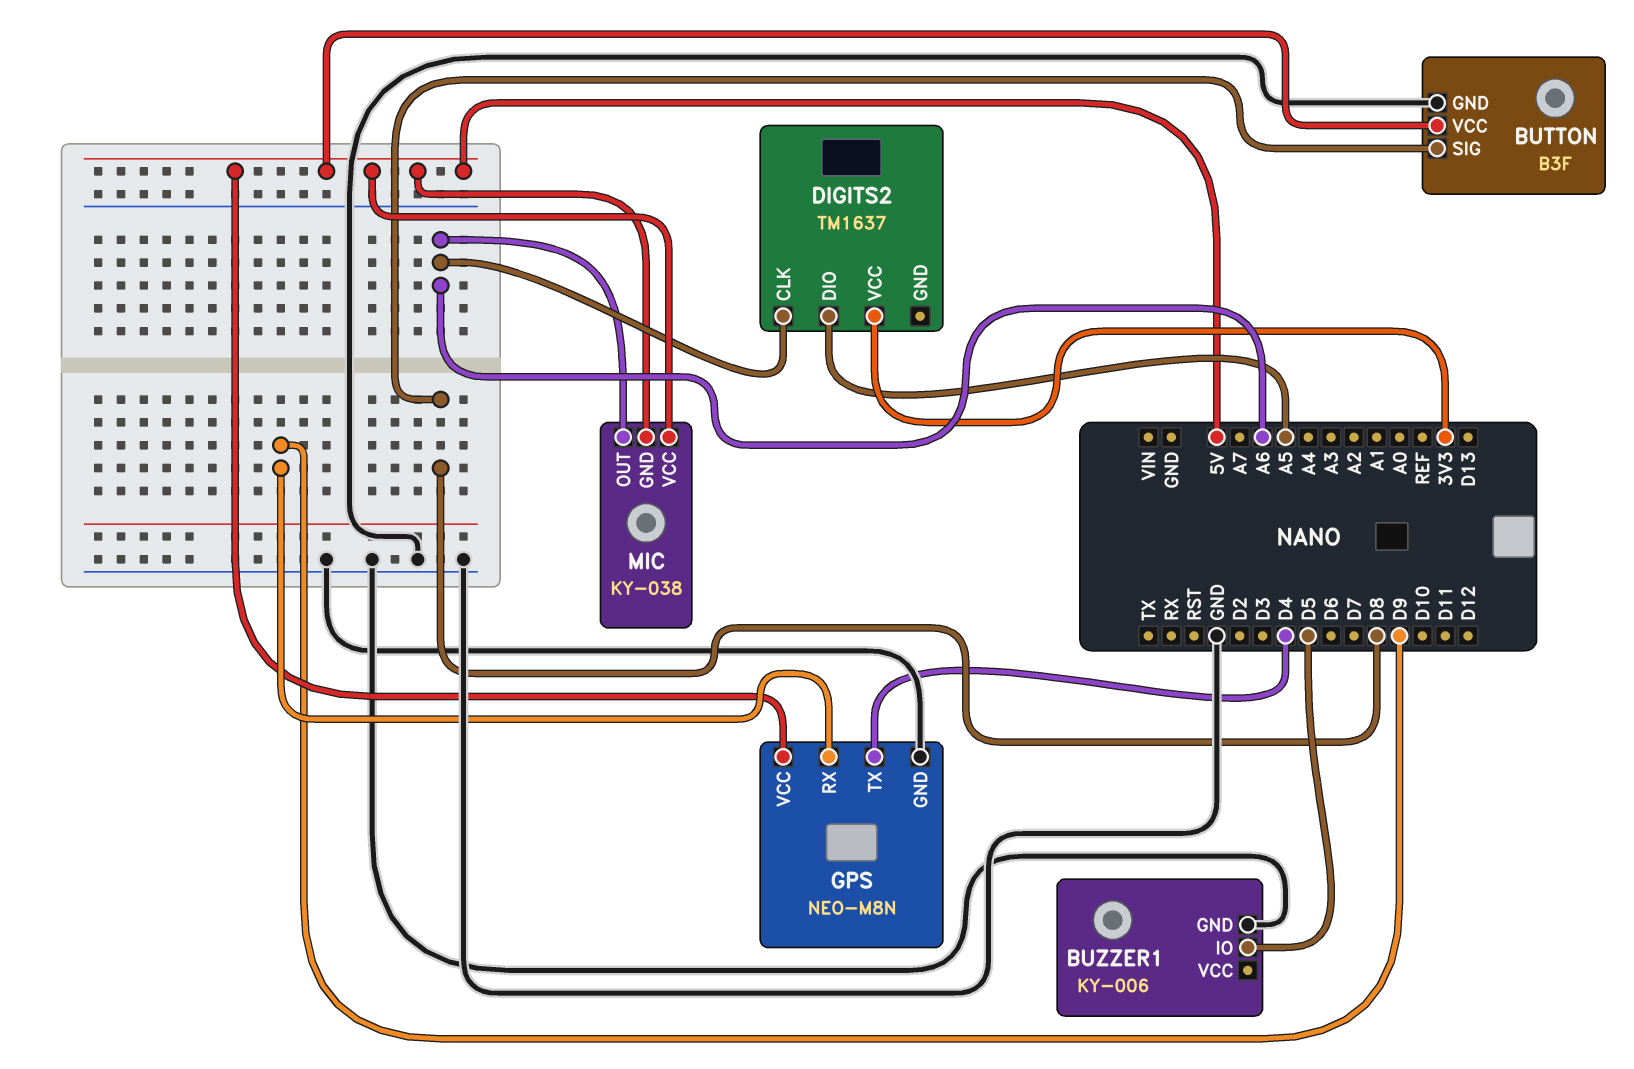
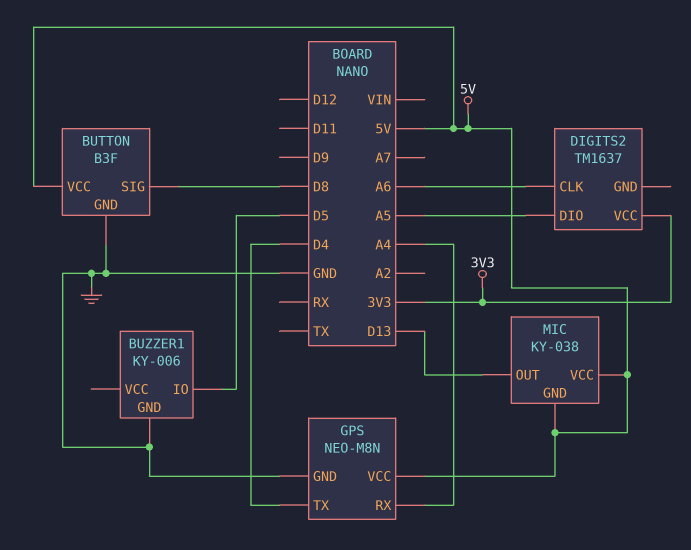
GPS pin RX: D9 -> A4
MIC pin OUT: A6 -> D13

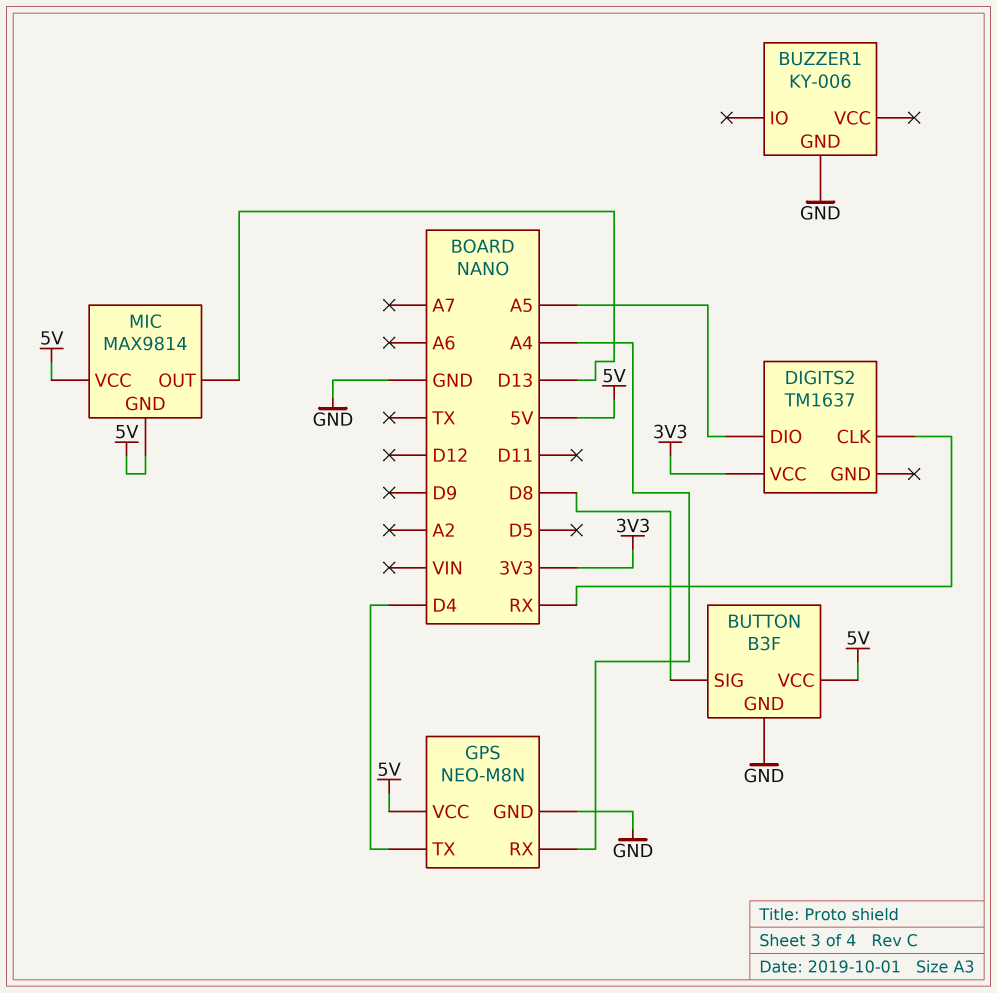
BUZZER1 pin IO: D5 -> none
DIGITS2 pin CLK: A6 -> RX
MIC: KY-038 -> MAX9814

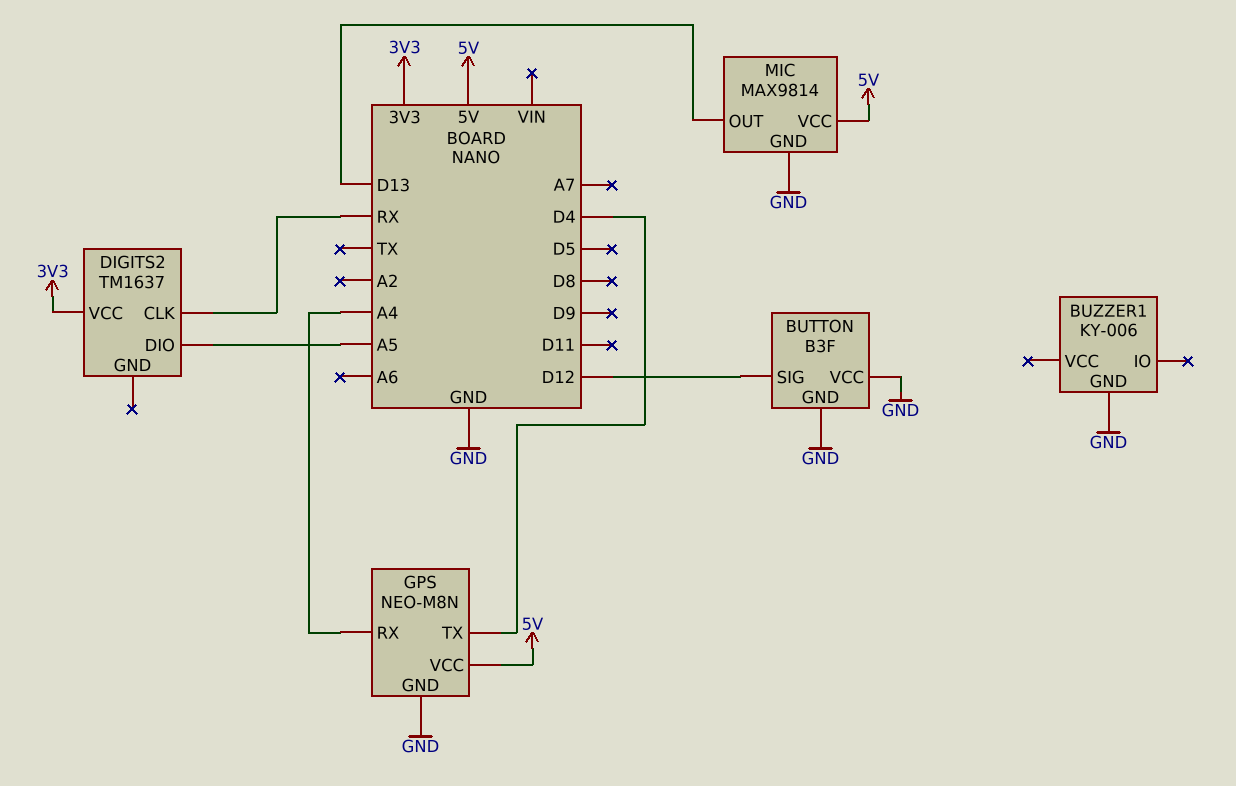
BUTTON pin SIG: D8 -> D12
BUTTON pin VCC: 5V -> GND
MIC pin GND: 5V -> GND

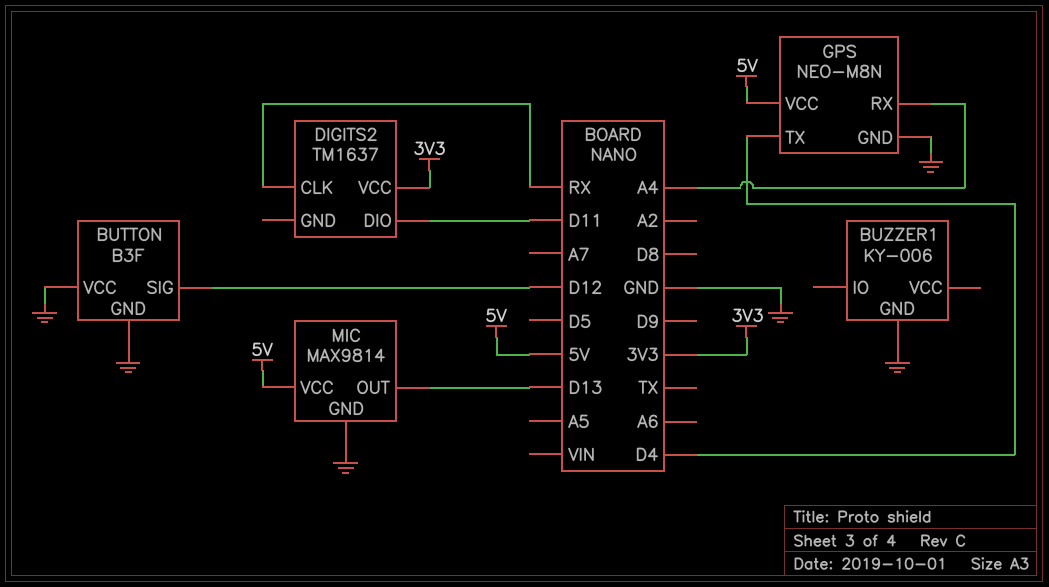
DIGITS2 pin DIO: A5 -> D11

